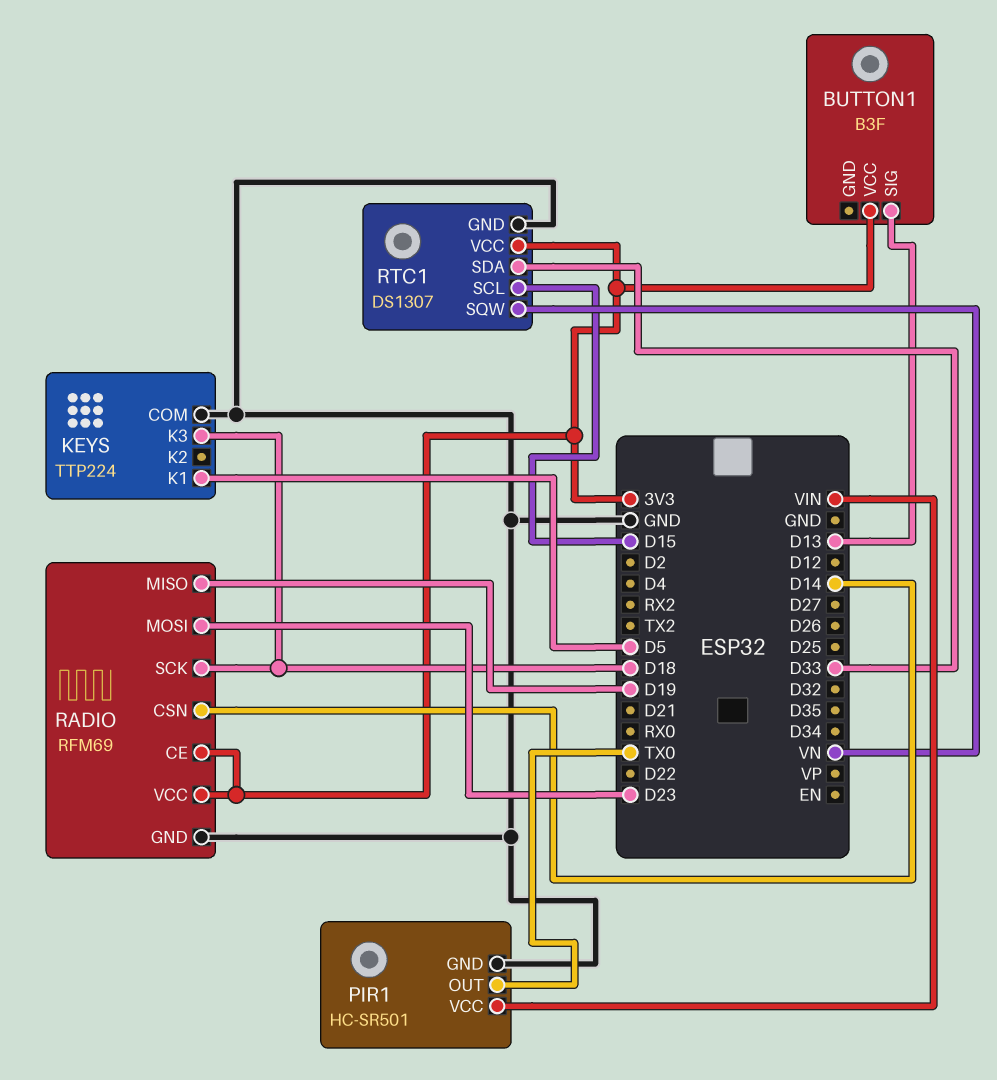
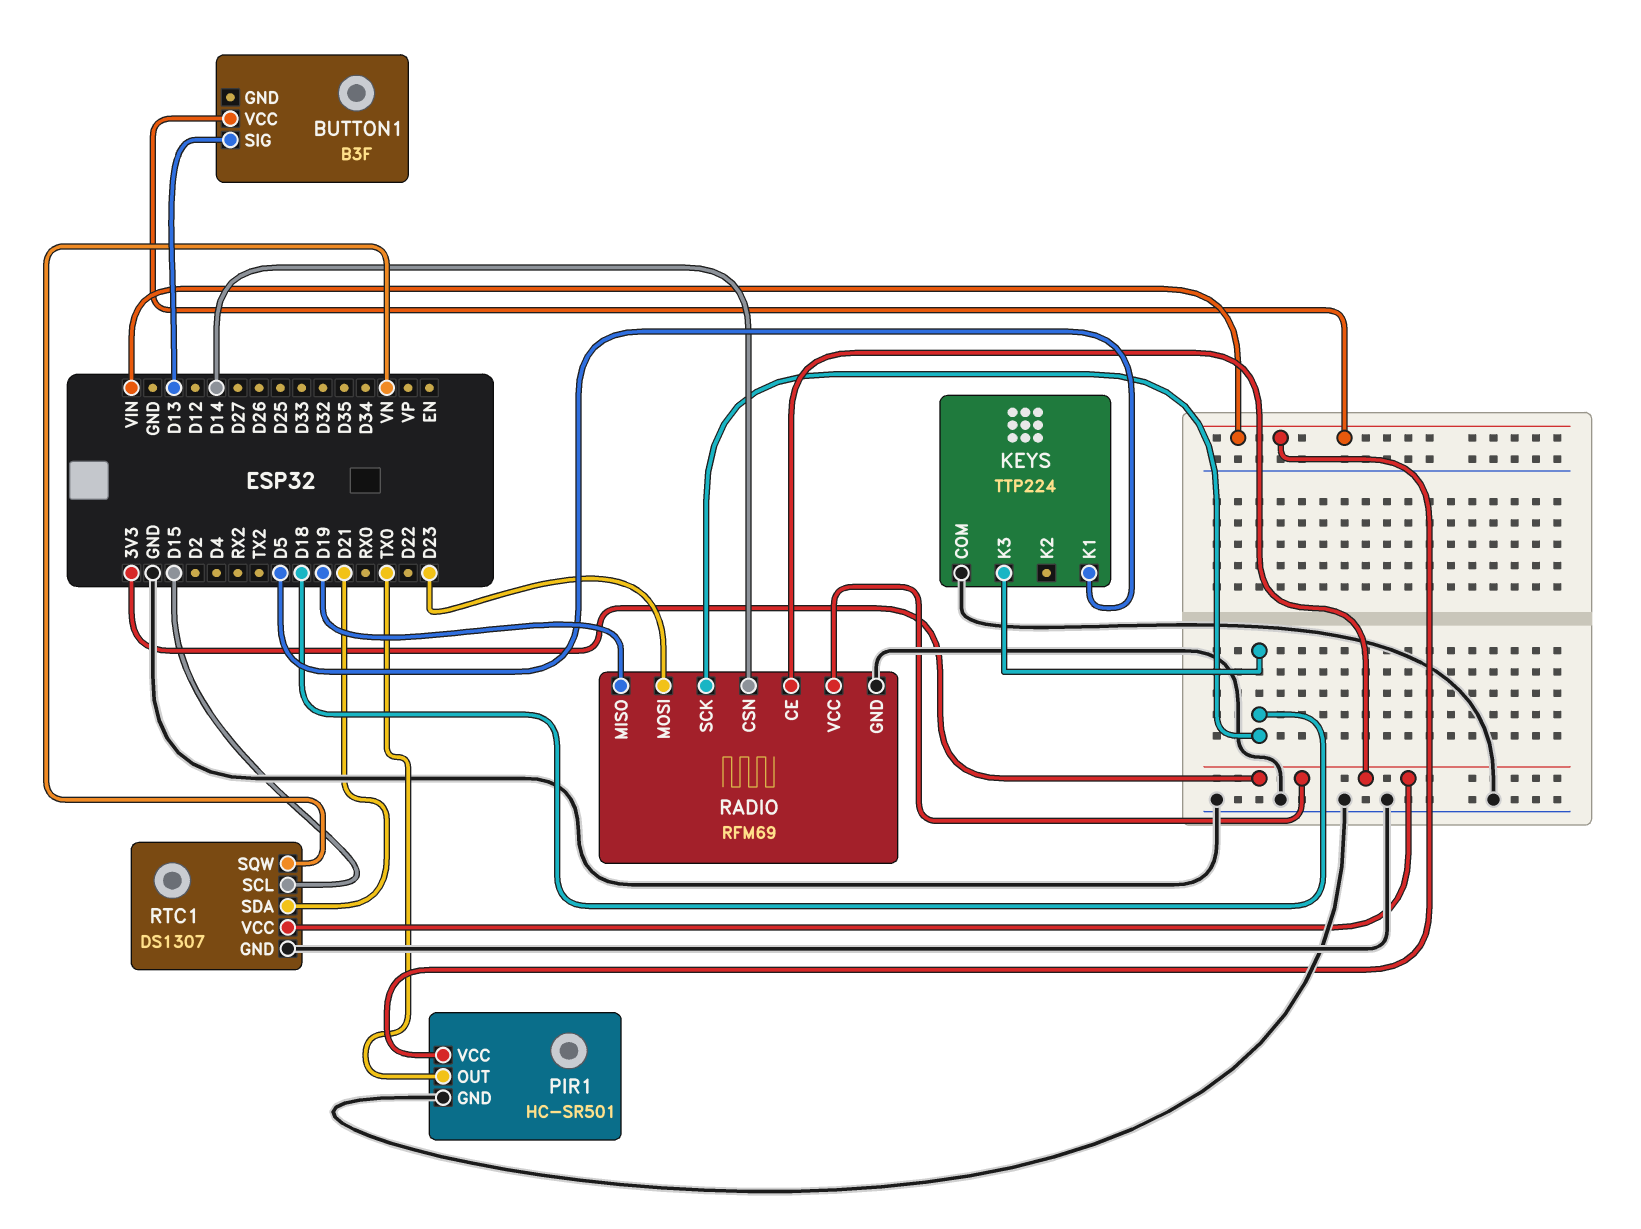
BUTTON1 pin VCC: 3V3 -> VIN
RTC1 pin SDA: D33 -> D21

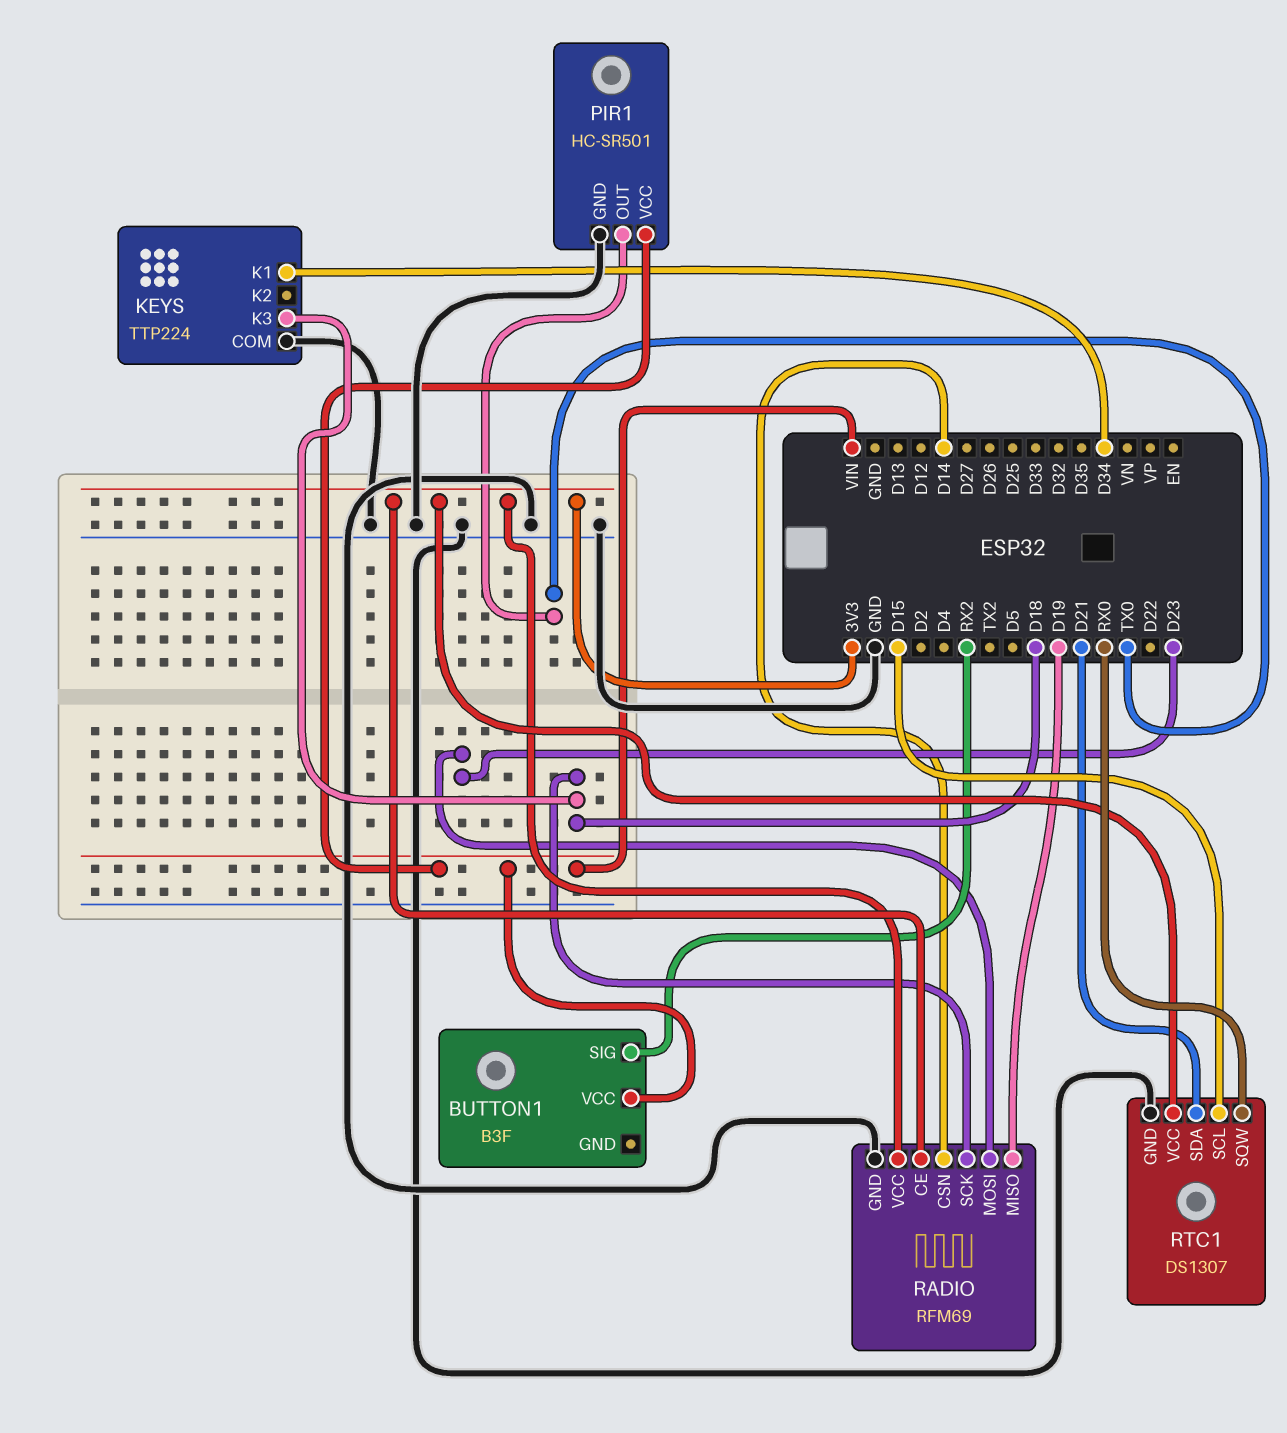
BUTTON1 pin SIG: D13 -> RX2
KEYS pin K1: D5 -> D34
RTC1 pin SQW: VN -> RX0

